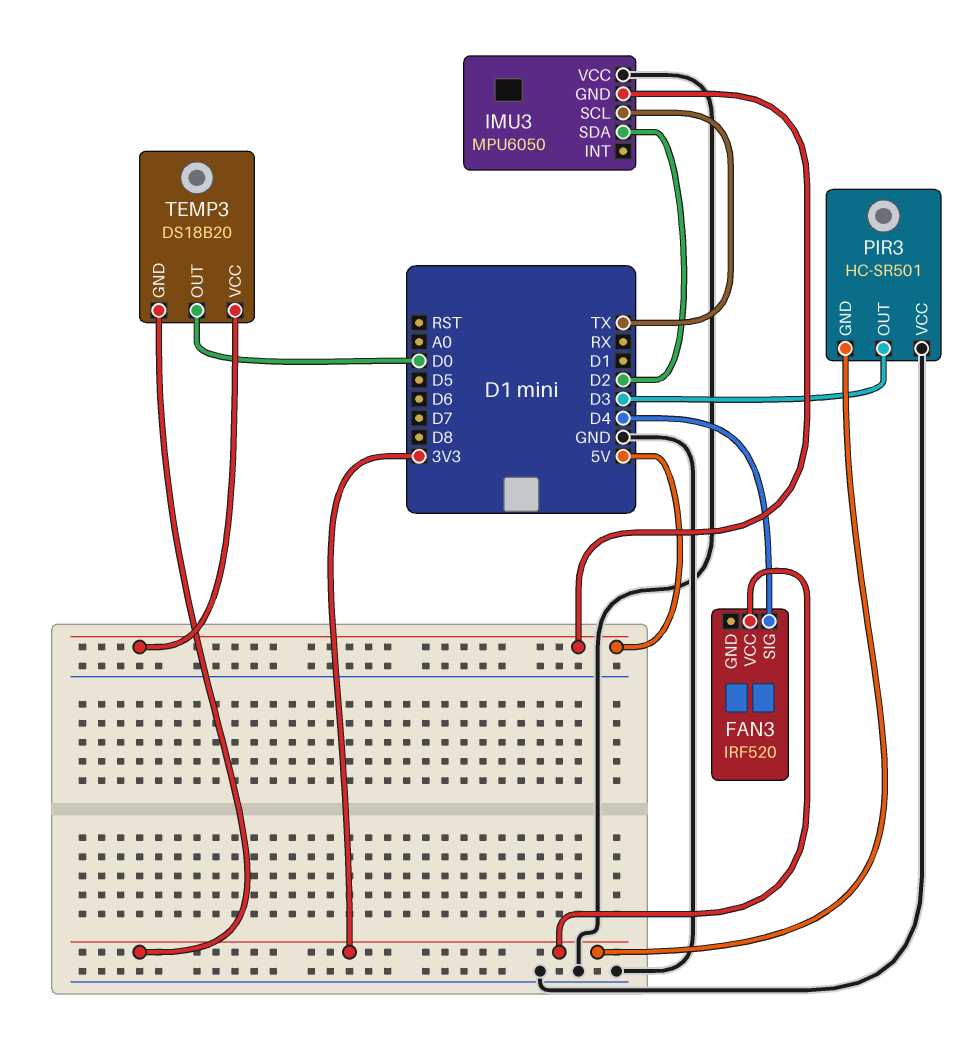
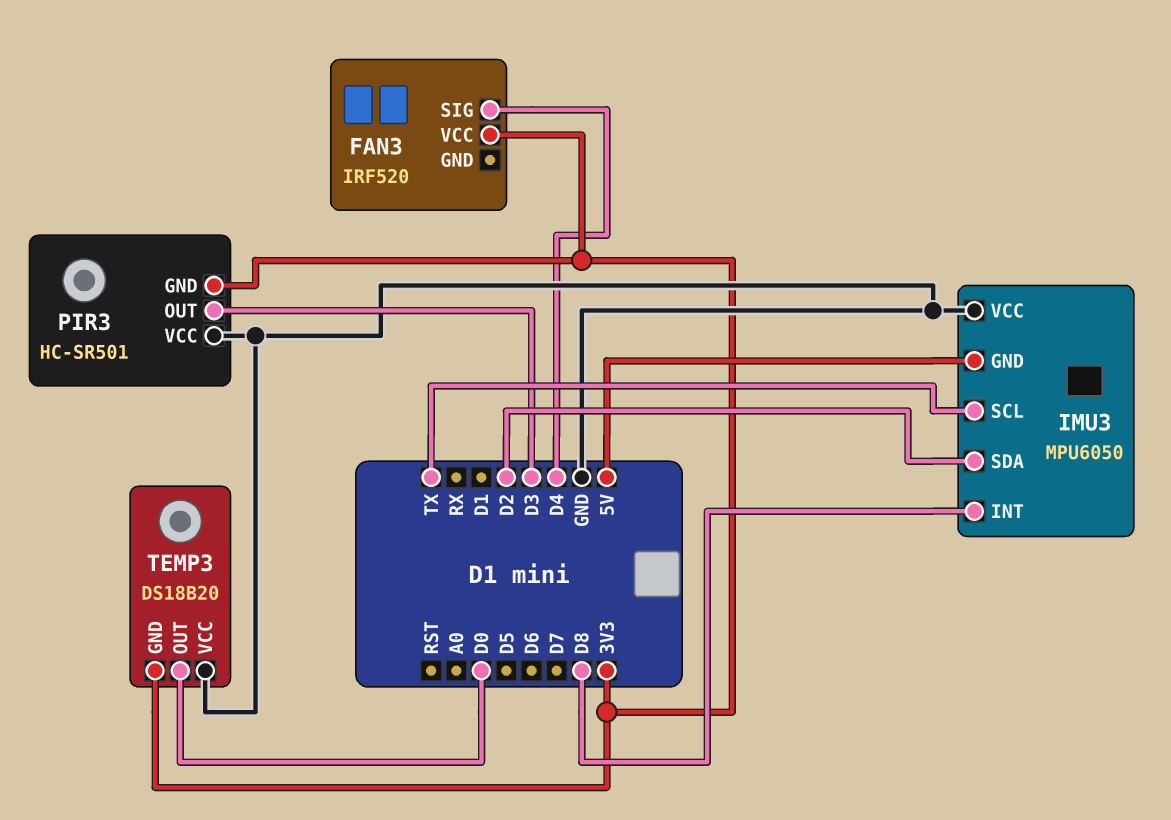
IMU3 pin INT: none -> D8
TEMP3 pin VCC: 5V -> GND

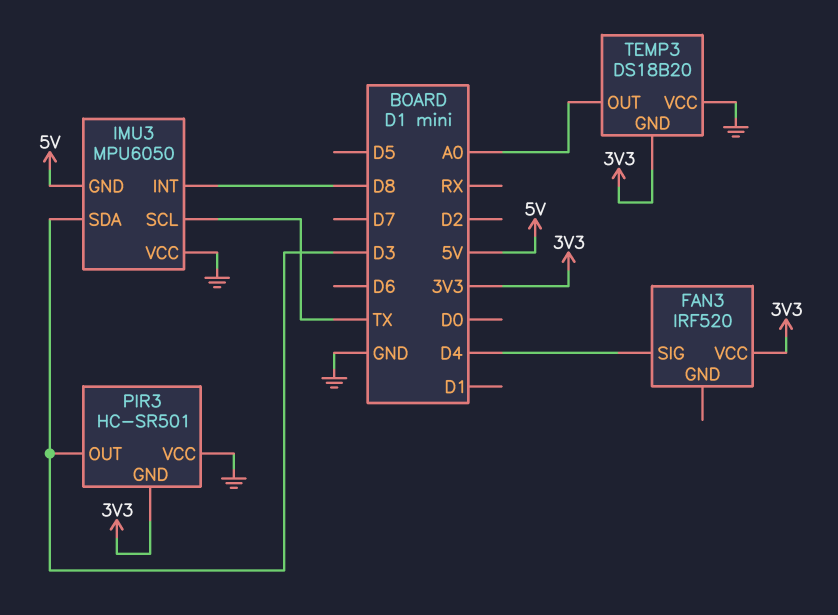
IMU3 pin SDA: D2 -> D3
TEMP3 pin OUT: D0 -> A0

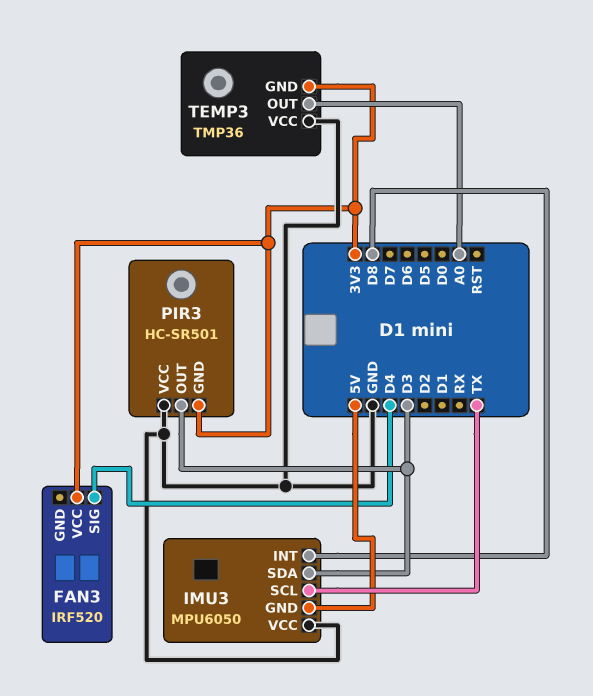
TEMP3: DS18B20 -> TMP36

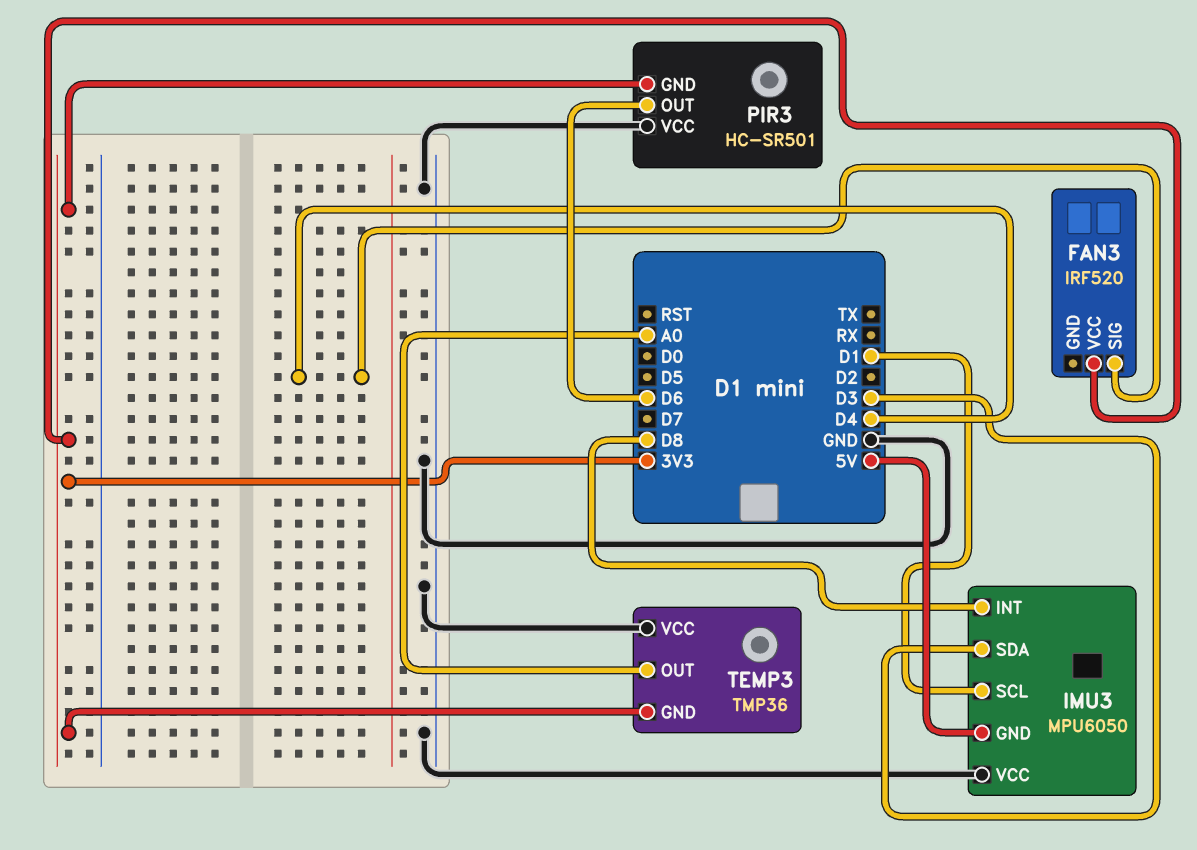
IMU3 pin SCL: TX -> D1
PIR3 pin OUT: D3 -> D6

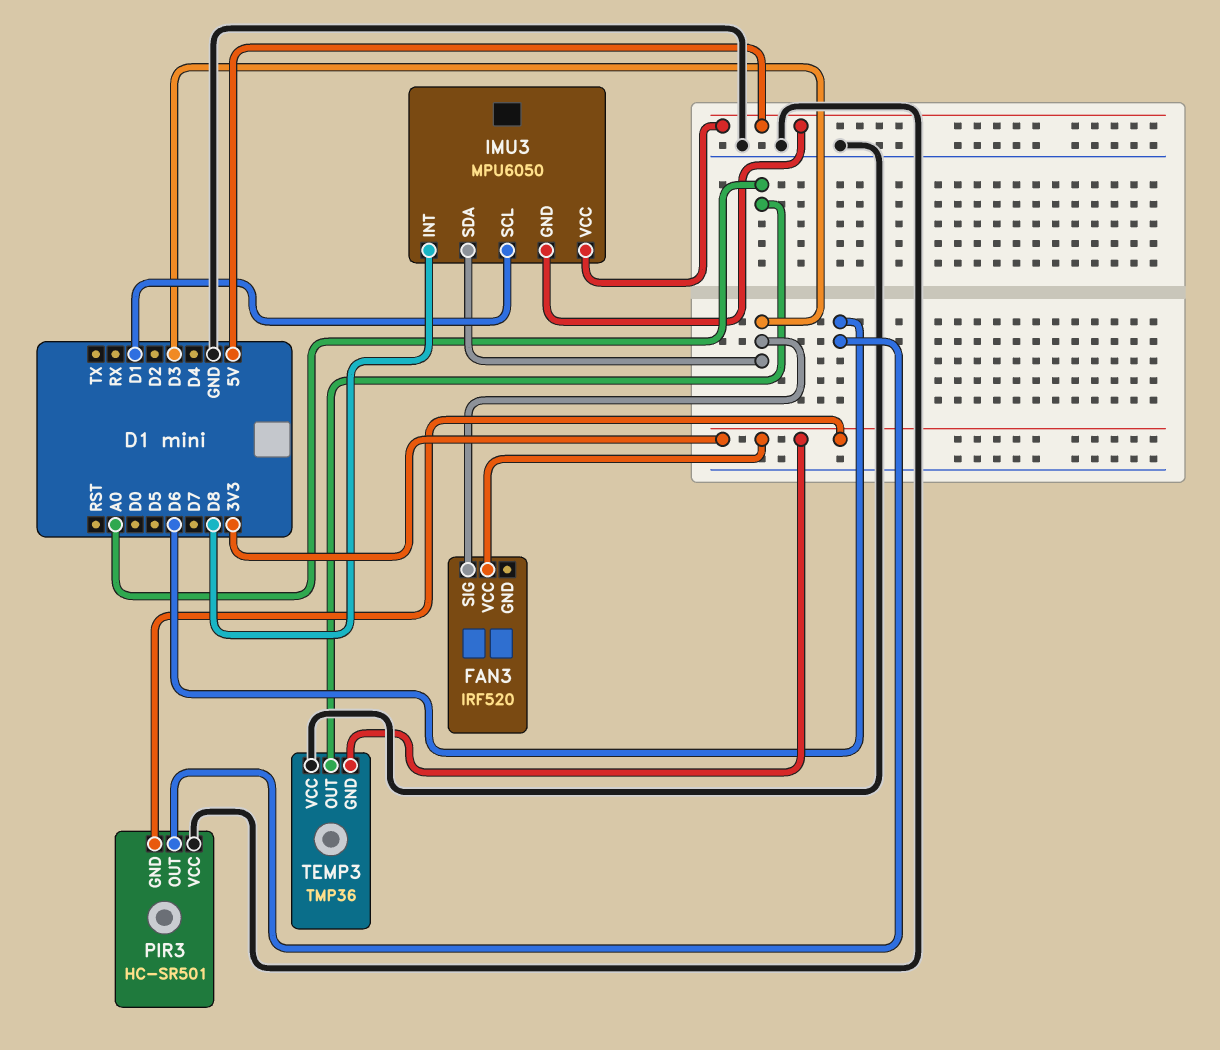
FAN3 pin SIG: D4 -> D3
IMU3 pin VCC: GND -> 5V

